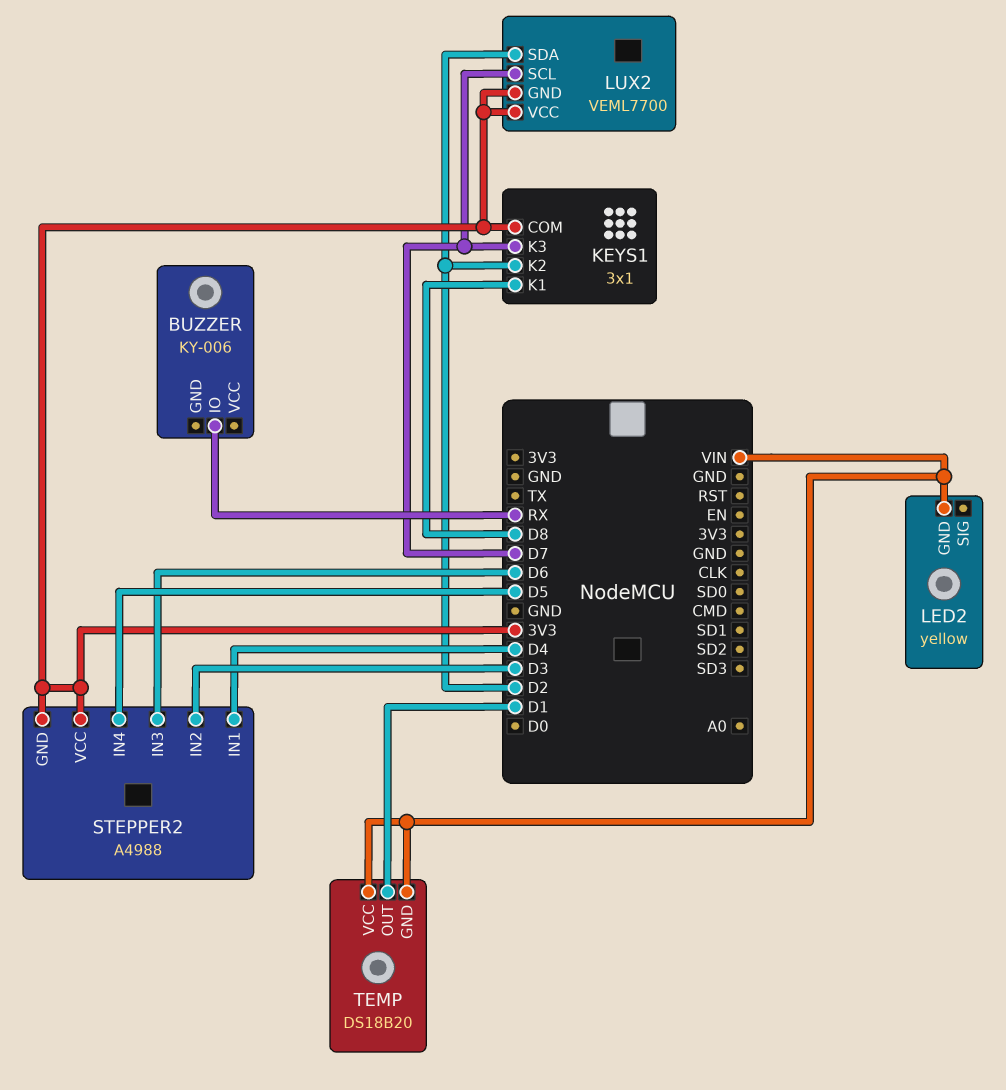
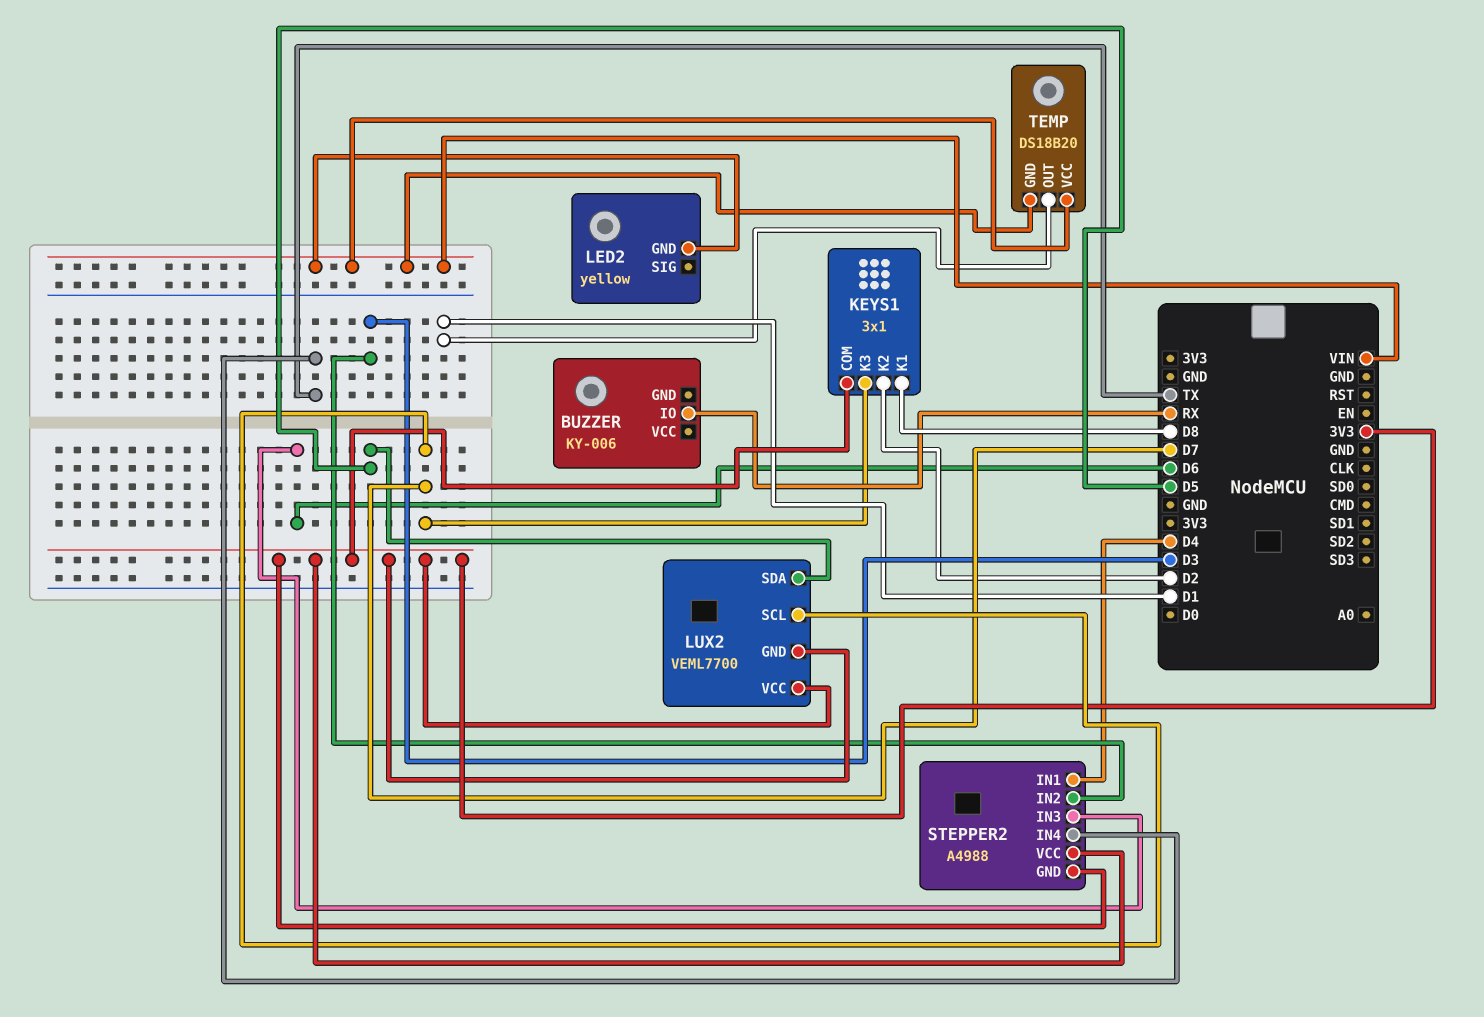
LUX2 pin SDA: D2 -> D5
STEPPER2 pin IN4: D5 -> TX

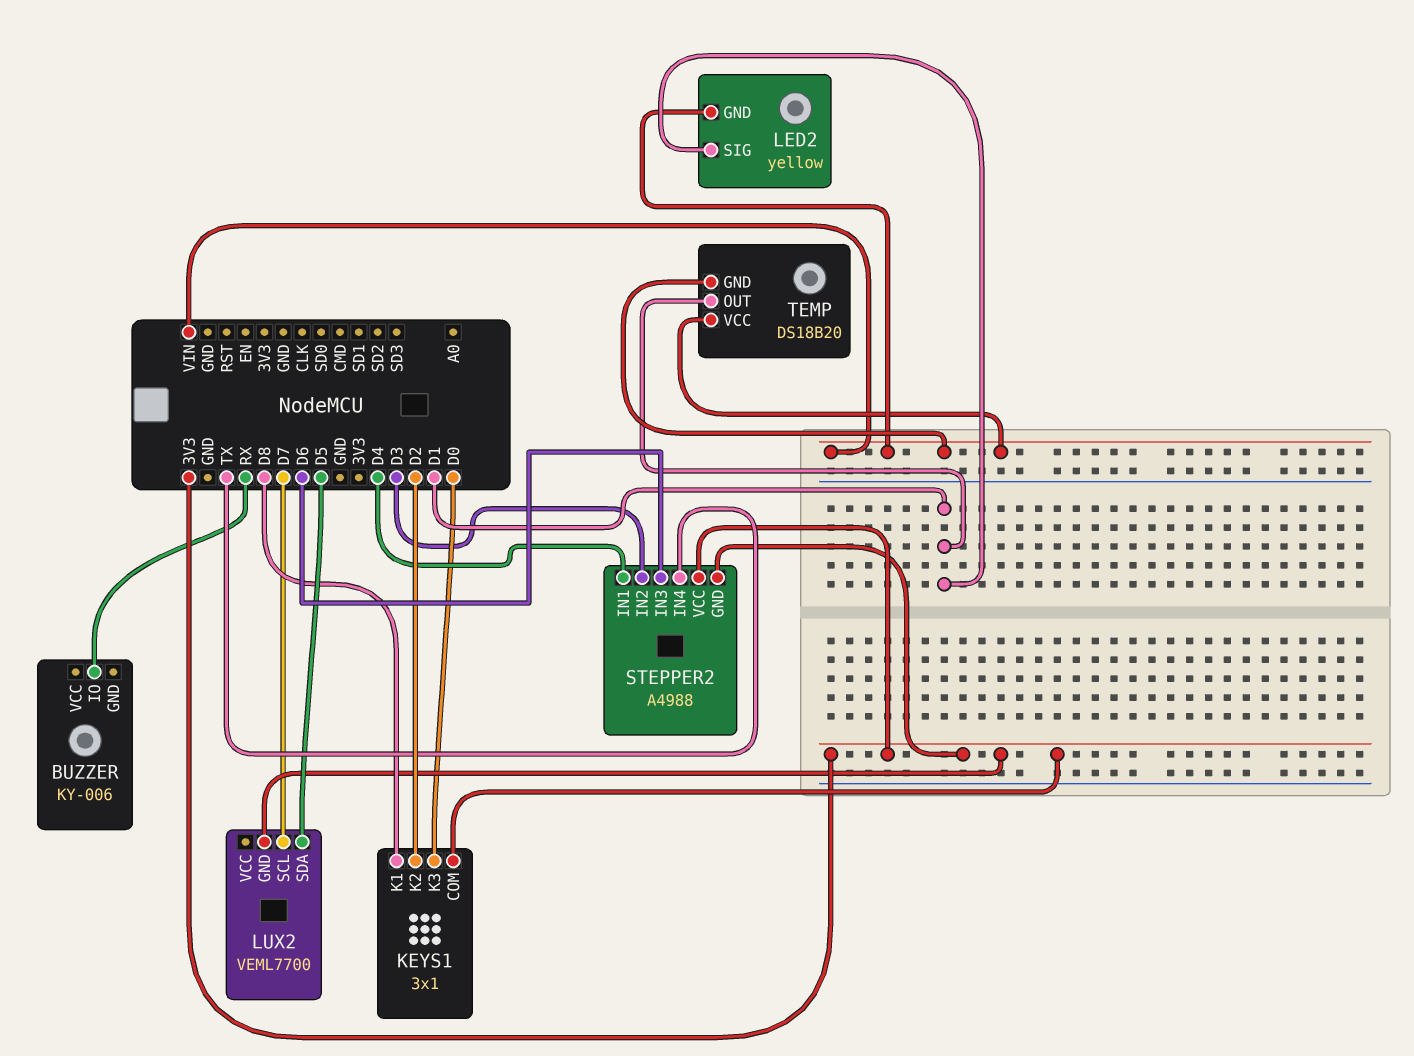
KEYS1 pin K3: D7 -> D0
LED2 pin SIG: none -> D1
LUX2 pin VCC: 3V3 -> none

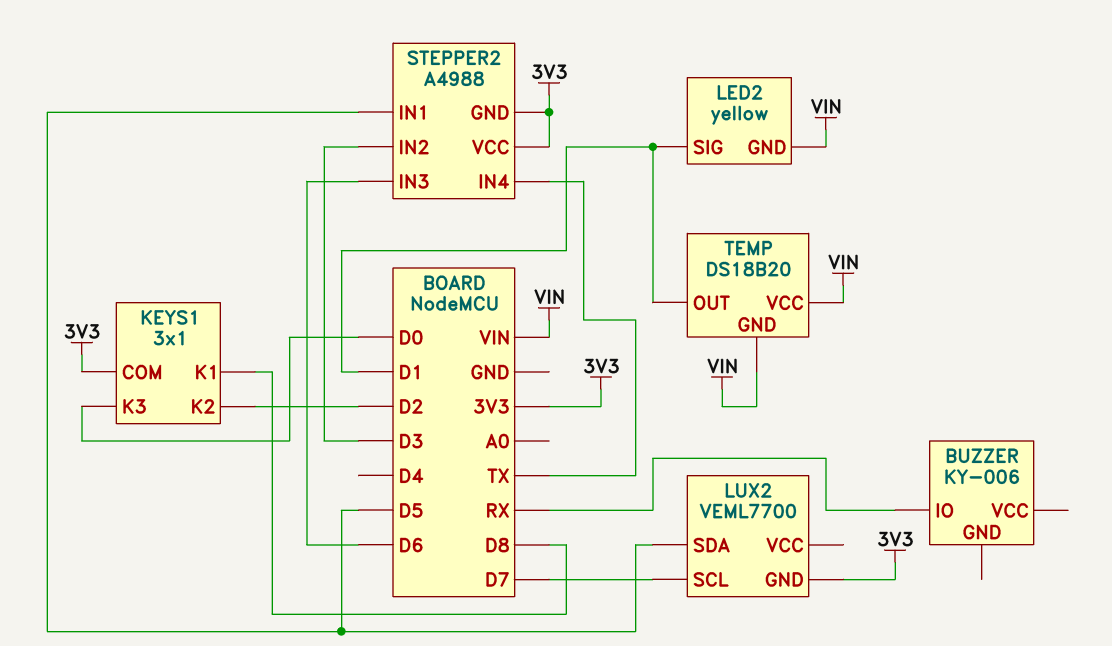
STEPPER2 pin IN1: D4 -> D5

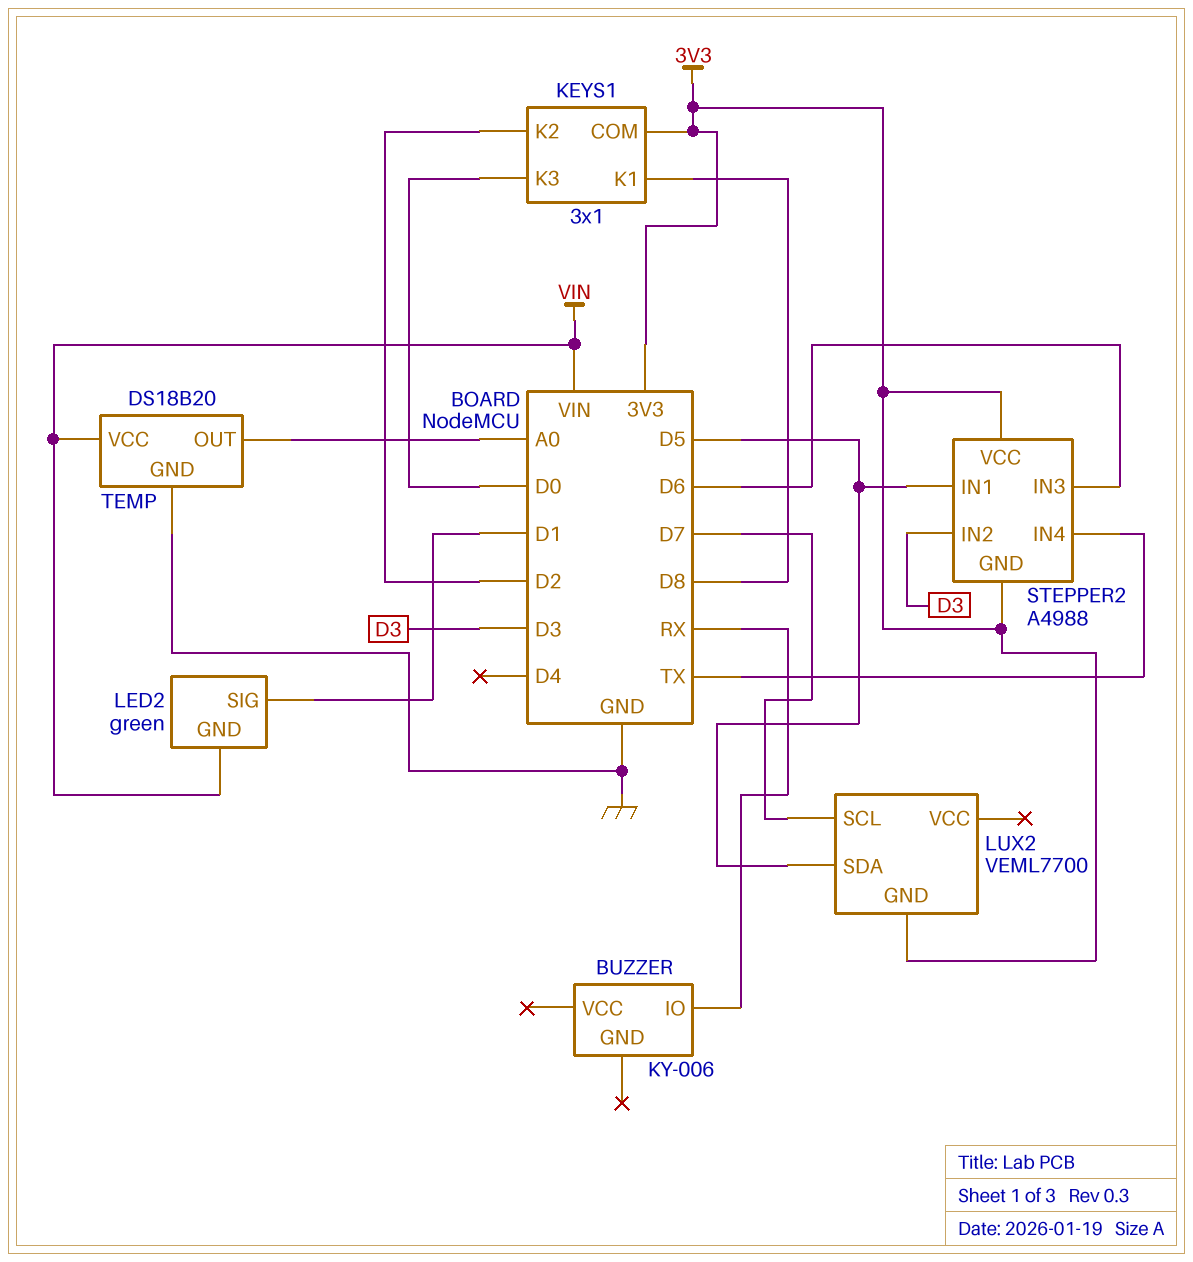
LED2: yellow -> green
TEMP pin GND: VIN -> GND
TEMP pin OUT: D1 -> A0

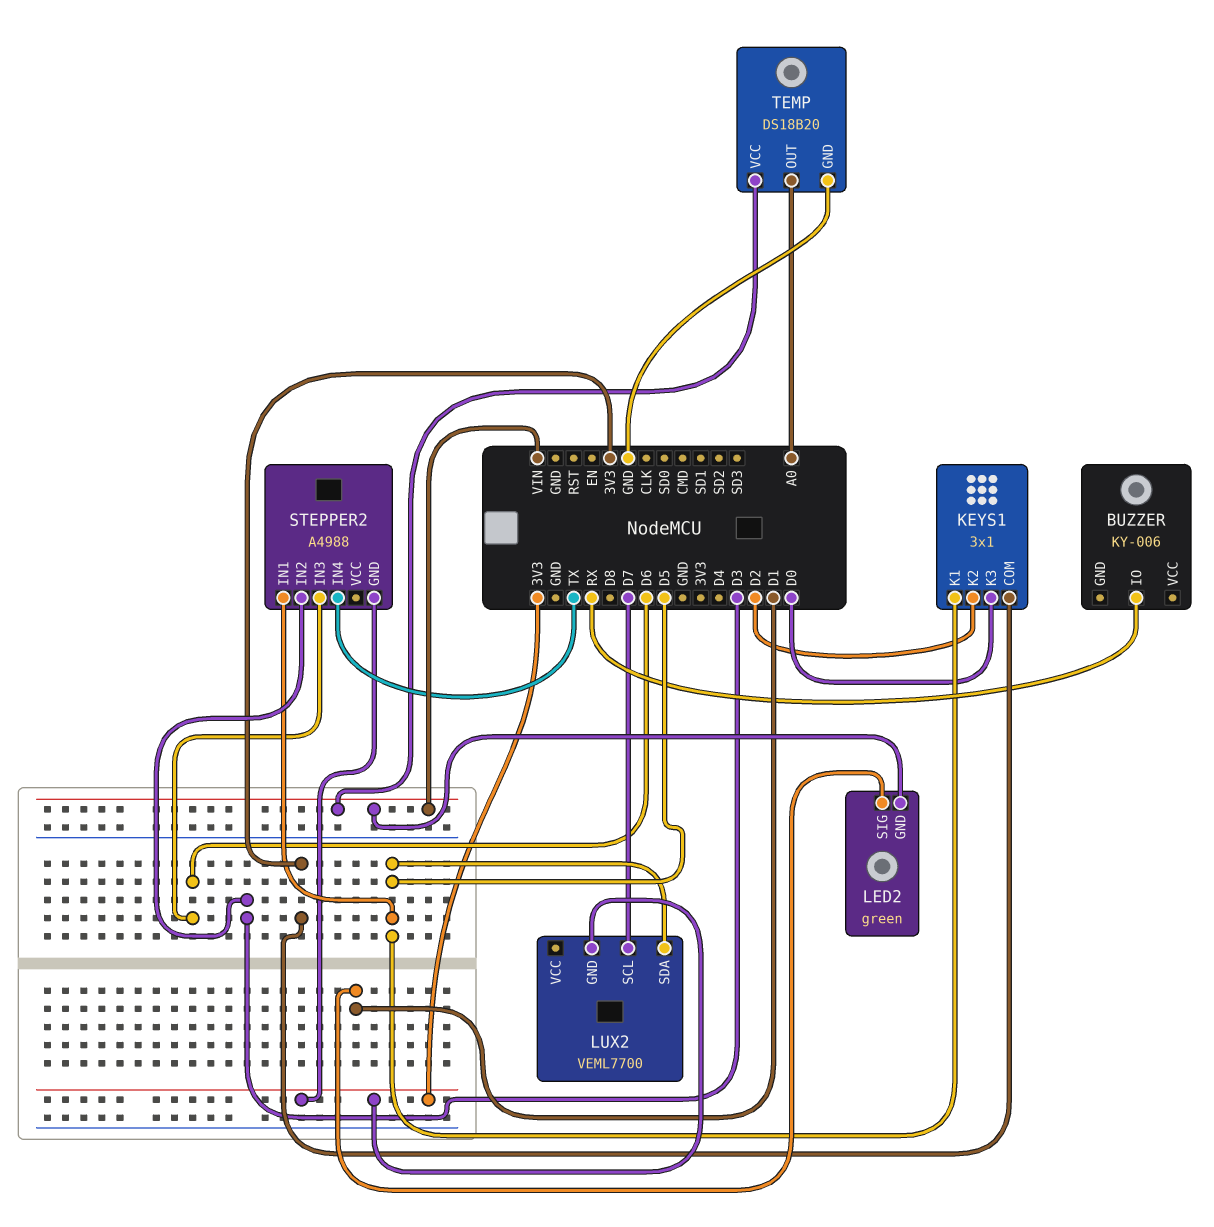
KEYS1 pin K1: D8 -> D5
STEPPER2 pin VCC: 3V3 -> none

